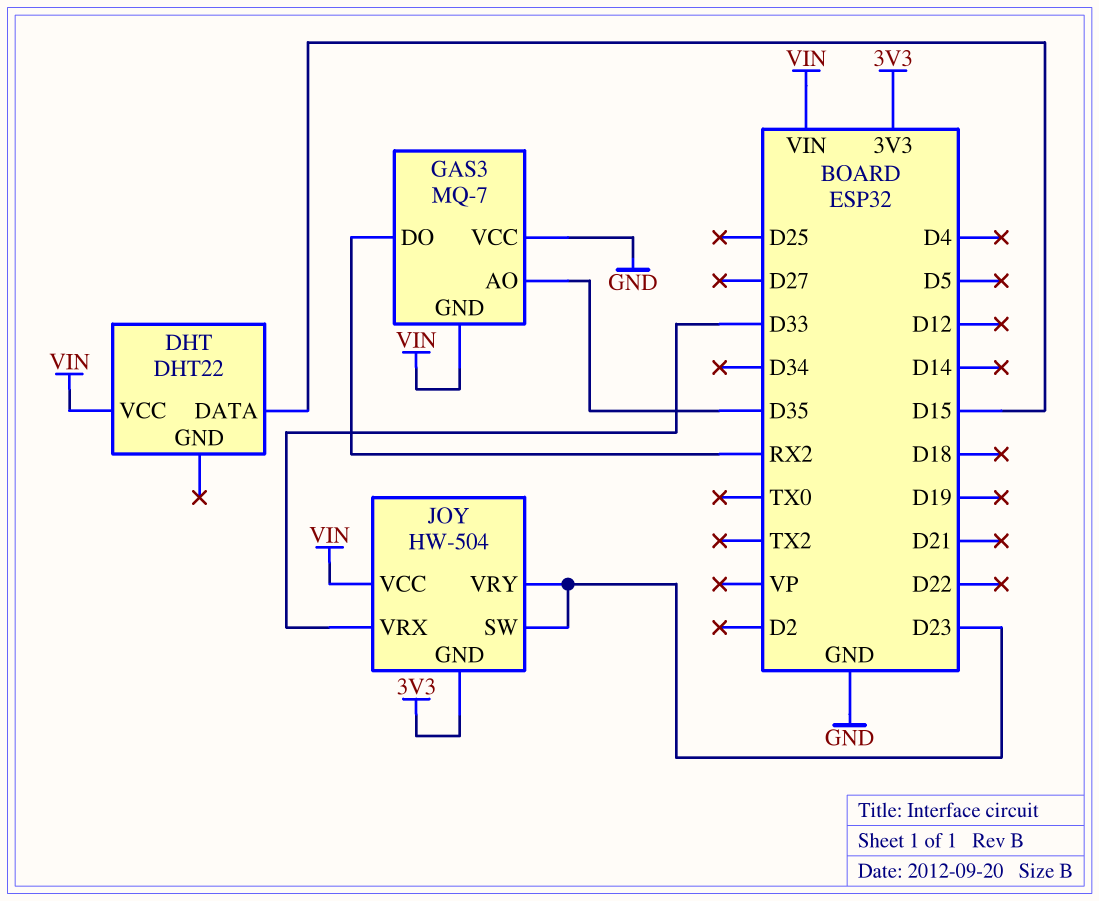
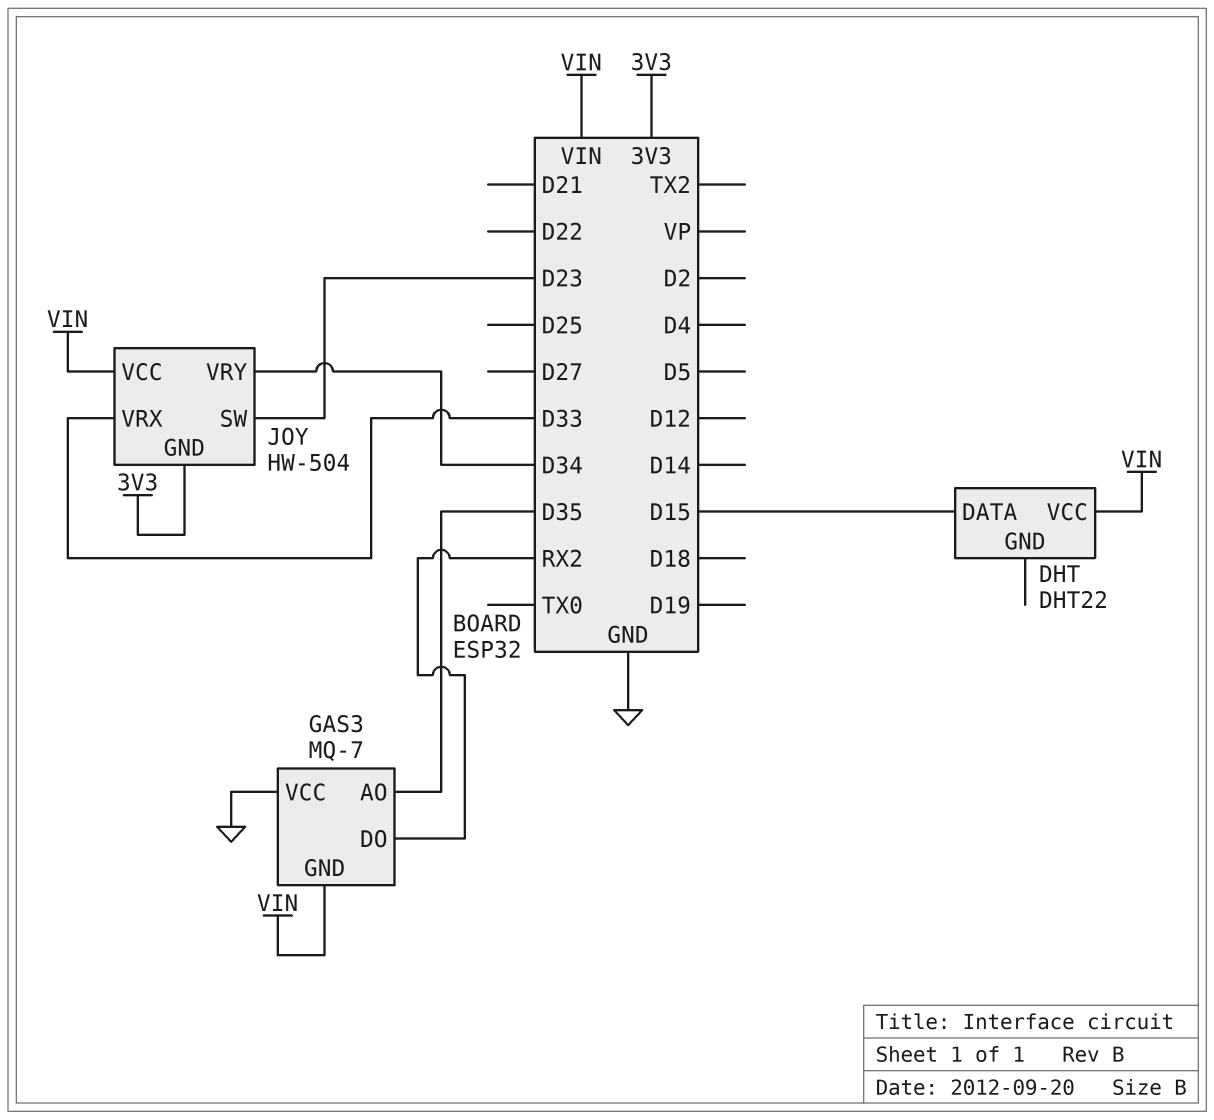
JOY pin VRY: D23 -> D34

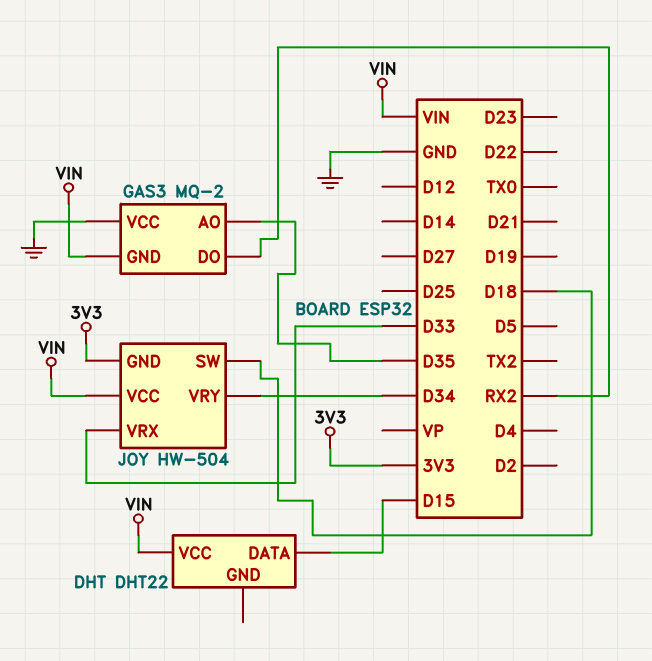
GAS3: MQ-7 -> MQ-2
JOY pin SW: D23 -> D18

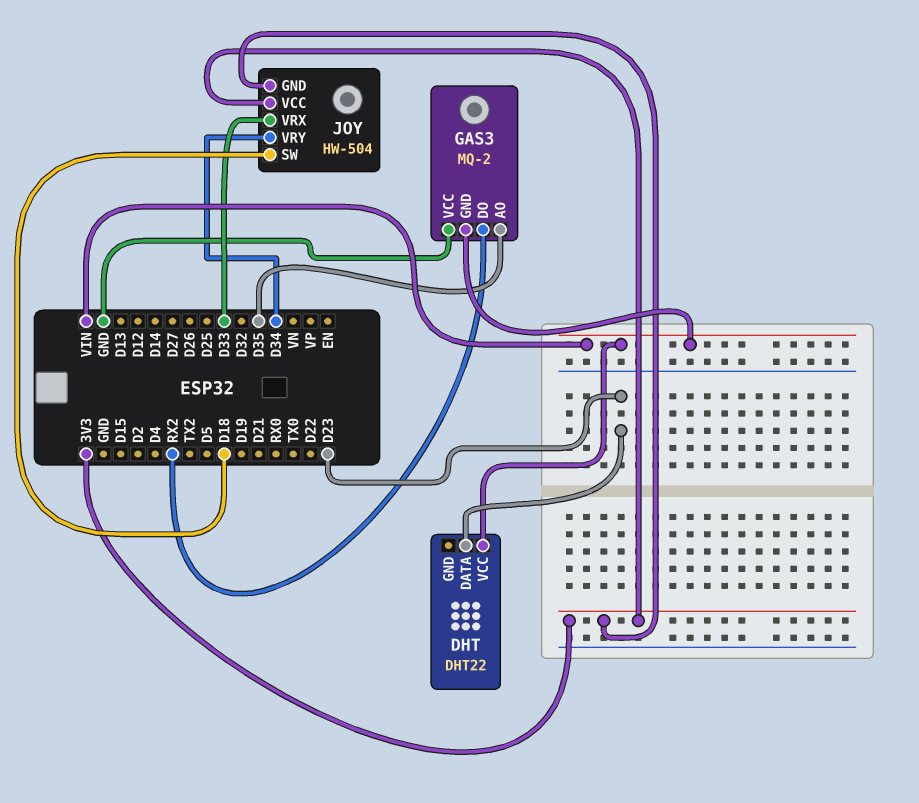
DHT pin DATA: D15 -> D23
JOY pin VCC: VIN -> 3V3

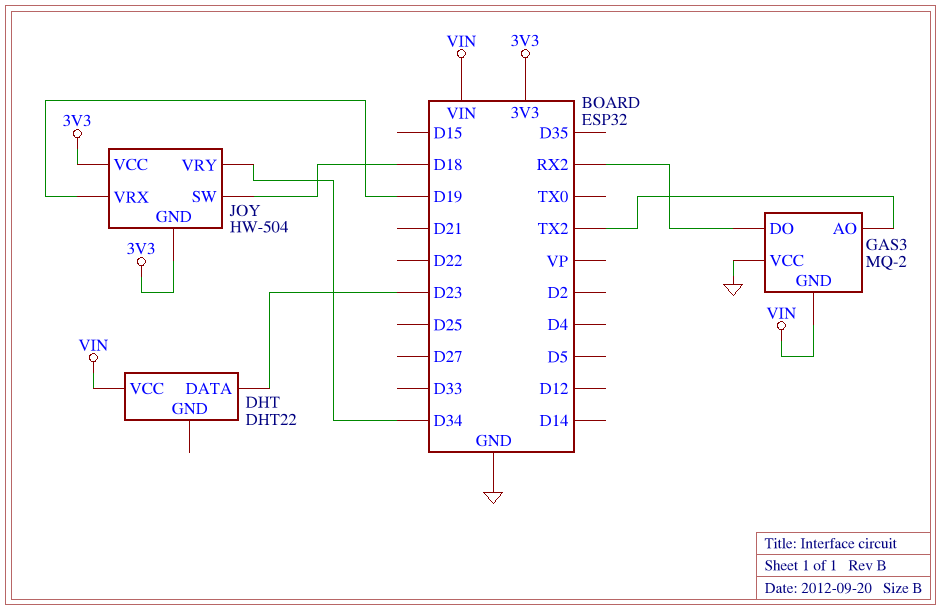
GAS3 pin AO: D35 -> TX2
JOY pin VRX: D33 -> D19

